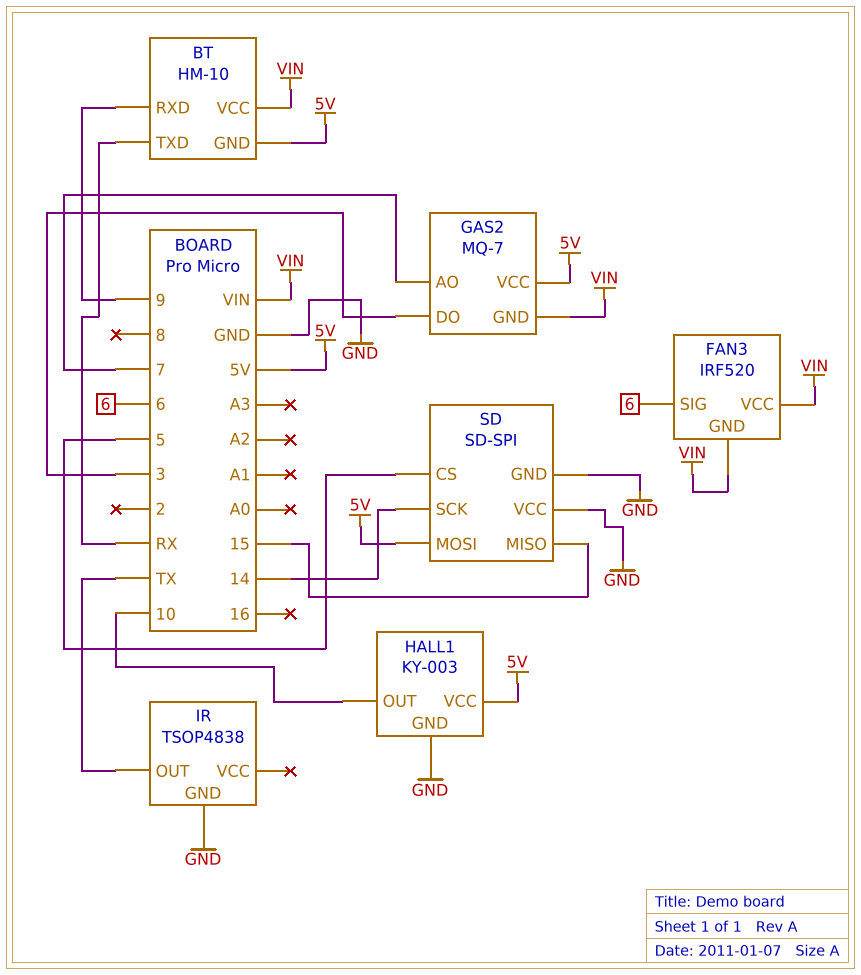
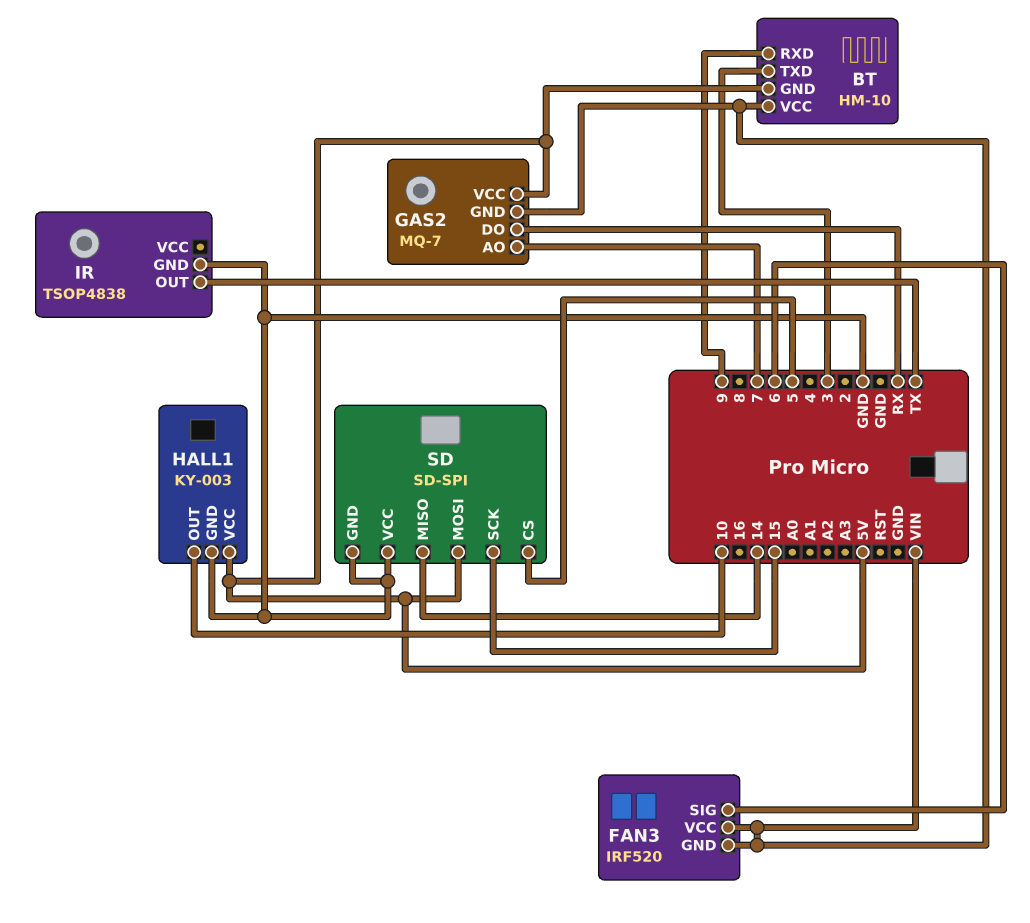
BT pin TXD: RX -> 3
GAS2 pin DO: 3 -> RX
SD pin MISO: 15 -> 14
SD pin SCK: 14 -> 15

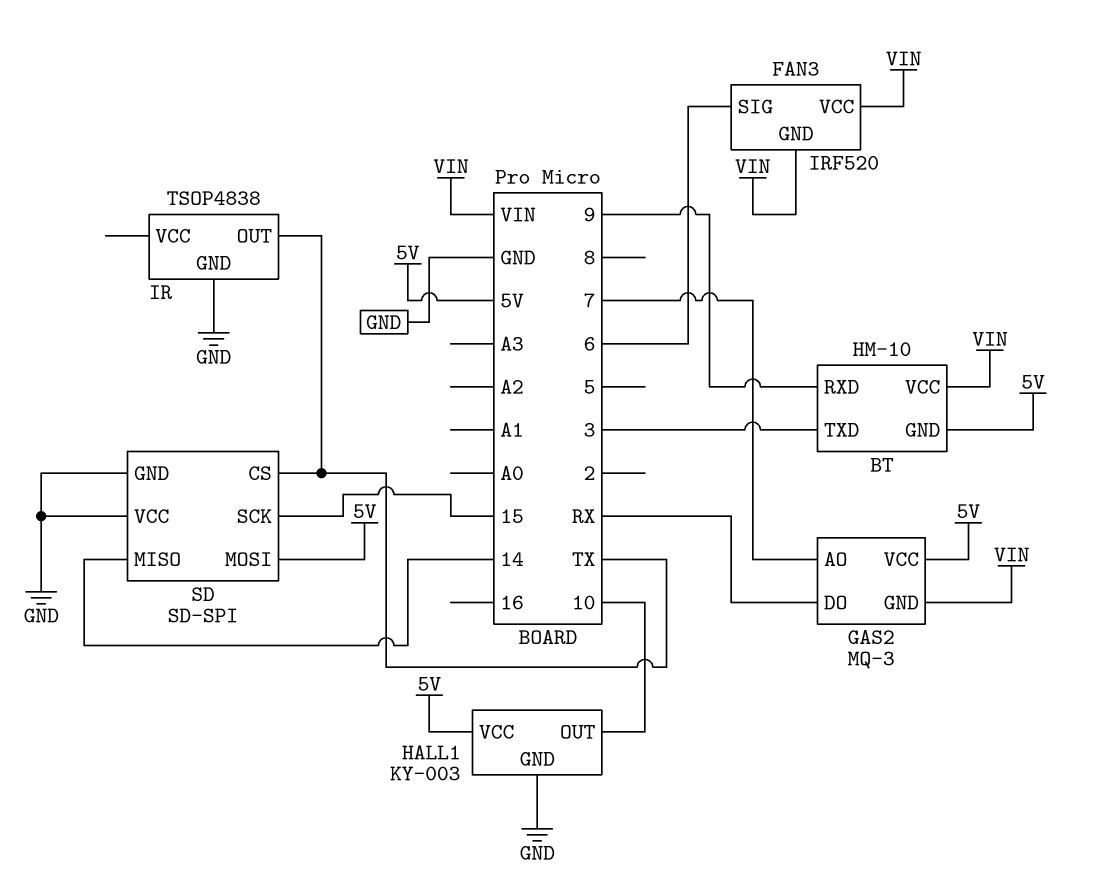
GAS2: MQ-7 -> MQ-3
SD pin CS: 5 -> TX

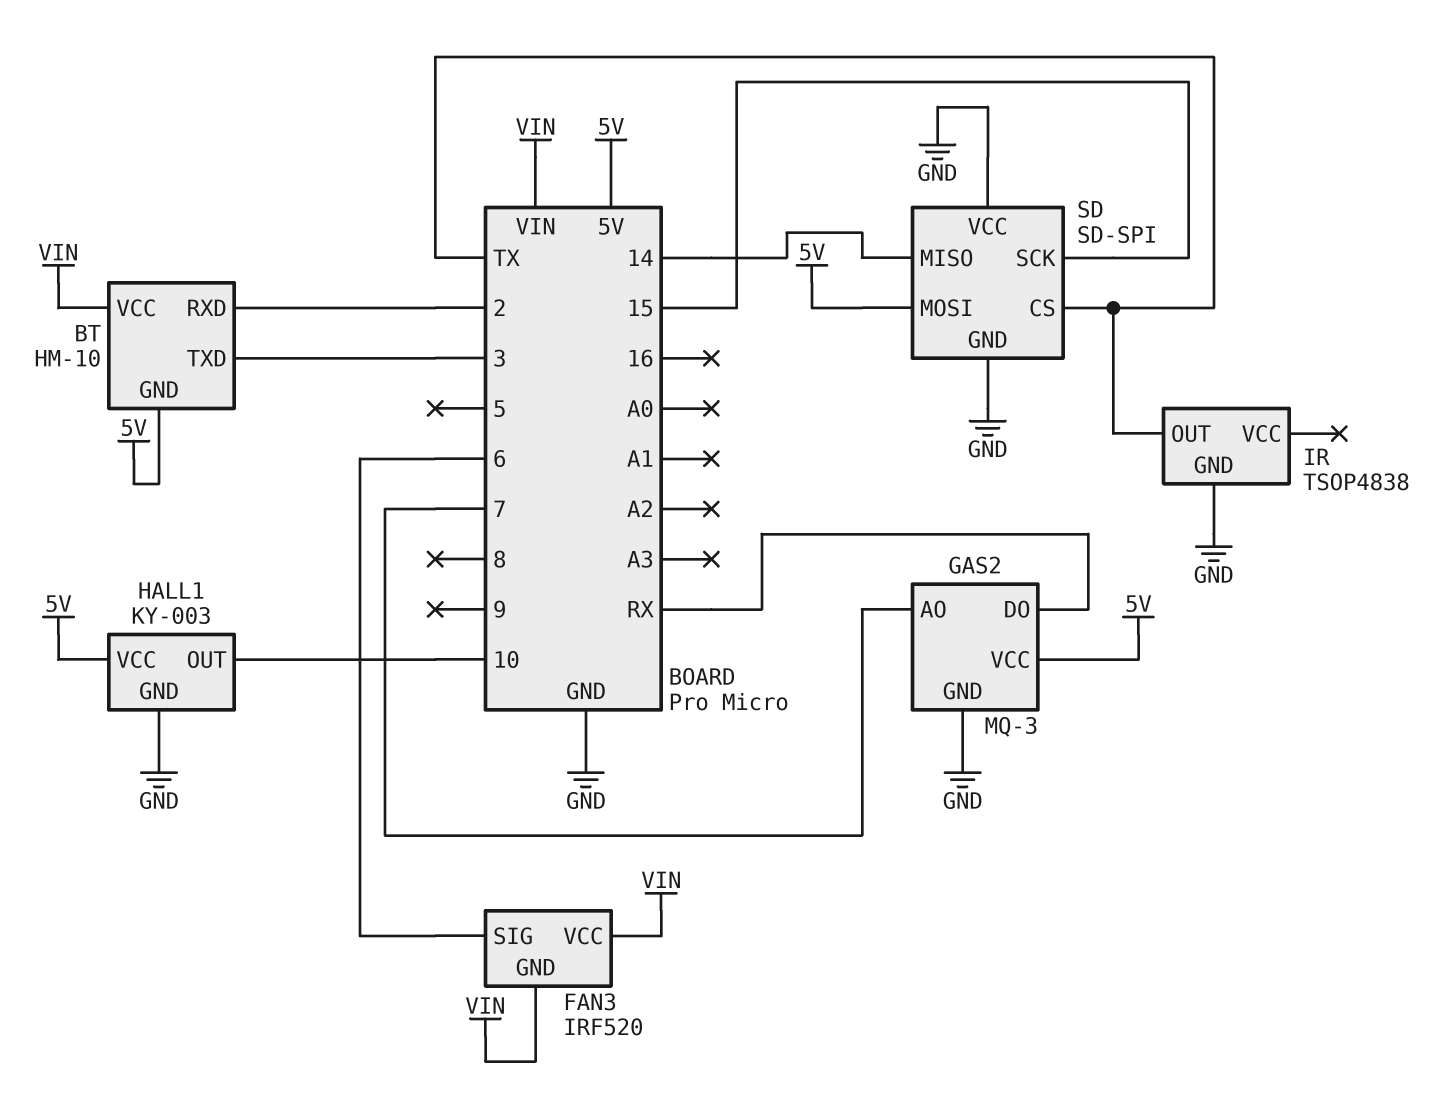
BT pin RXD: 9 -> 2
GAS2 pin GND: VIN -> GND

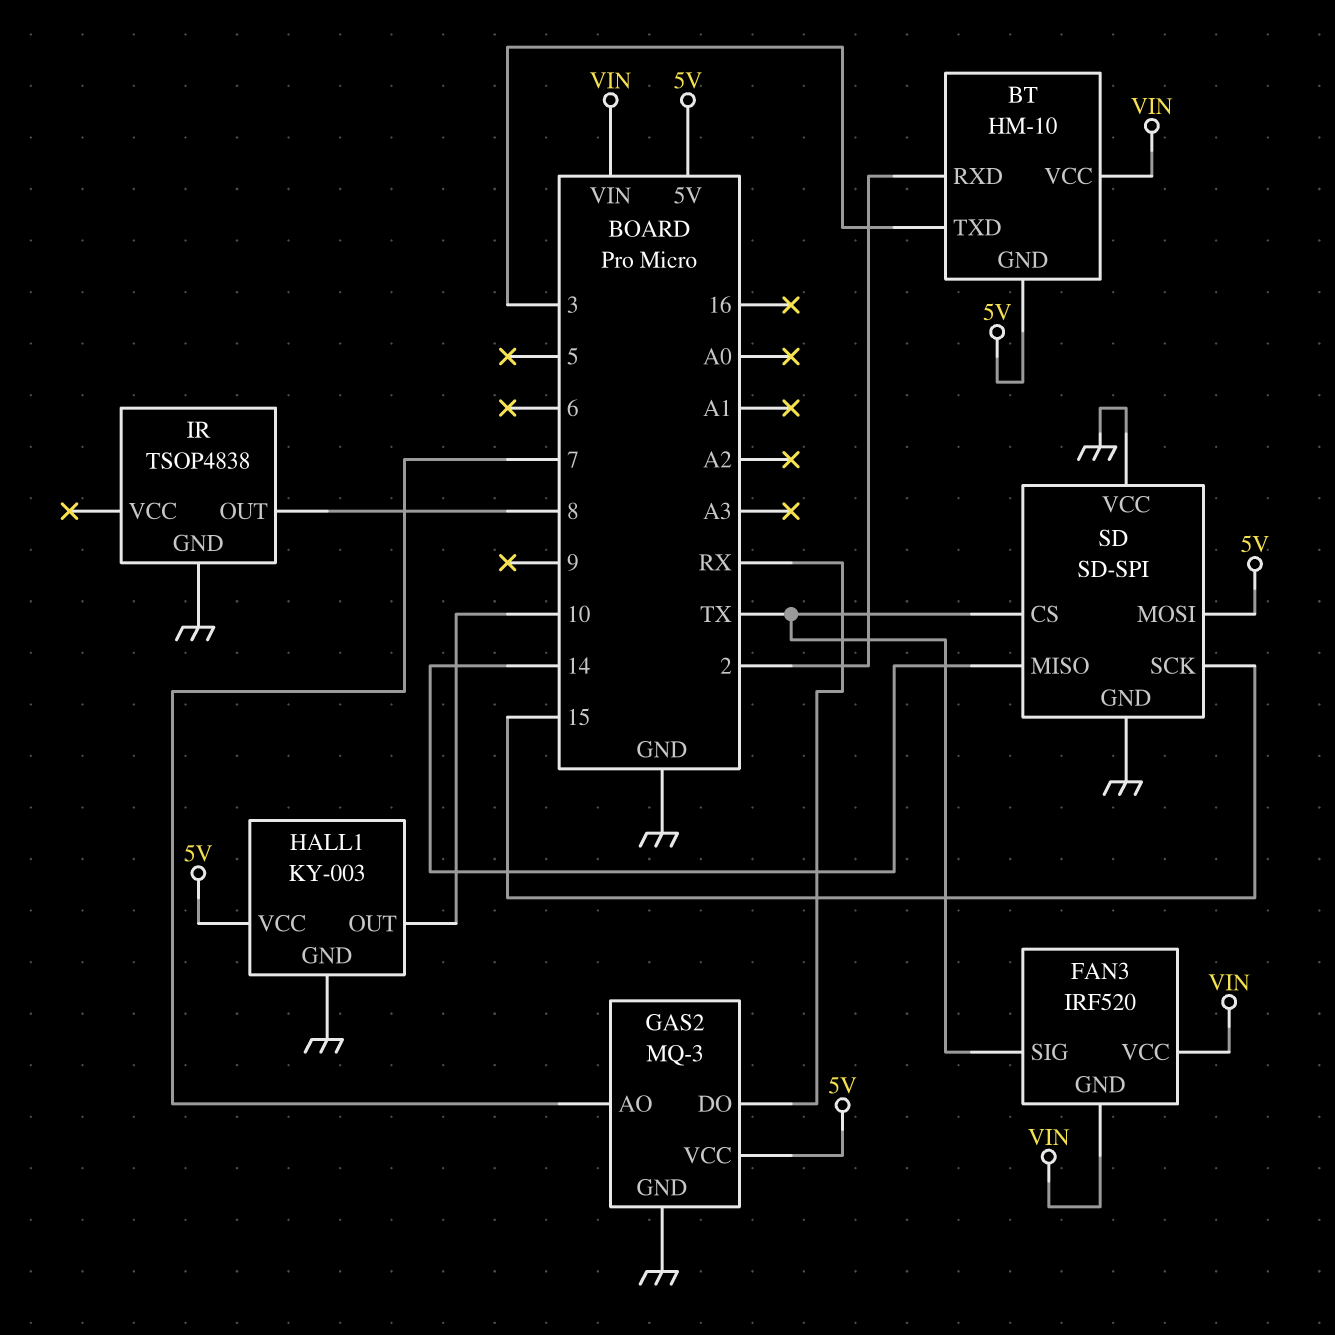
FAN3 pin SIG: 6 -> TX
IR pin OUT: TX -> 8

